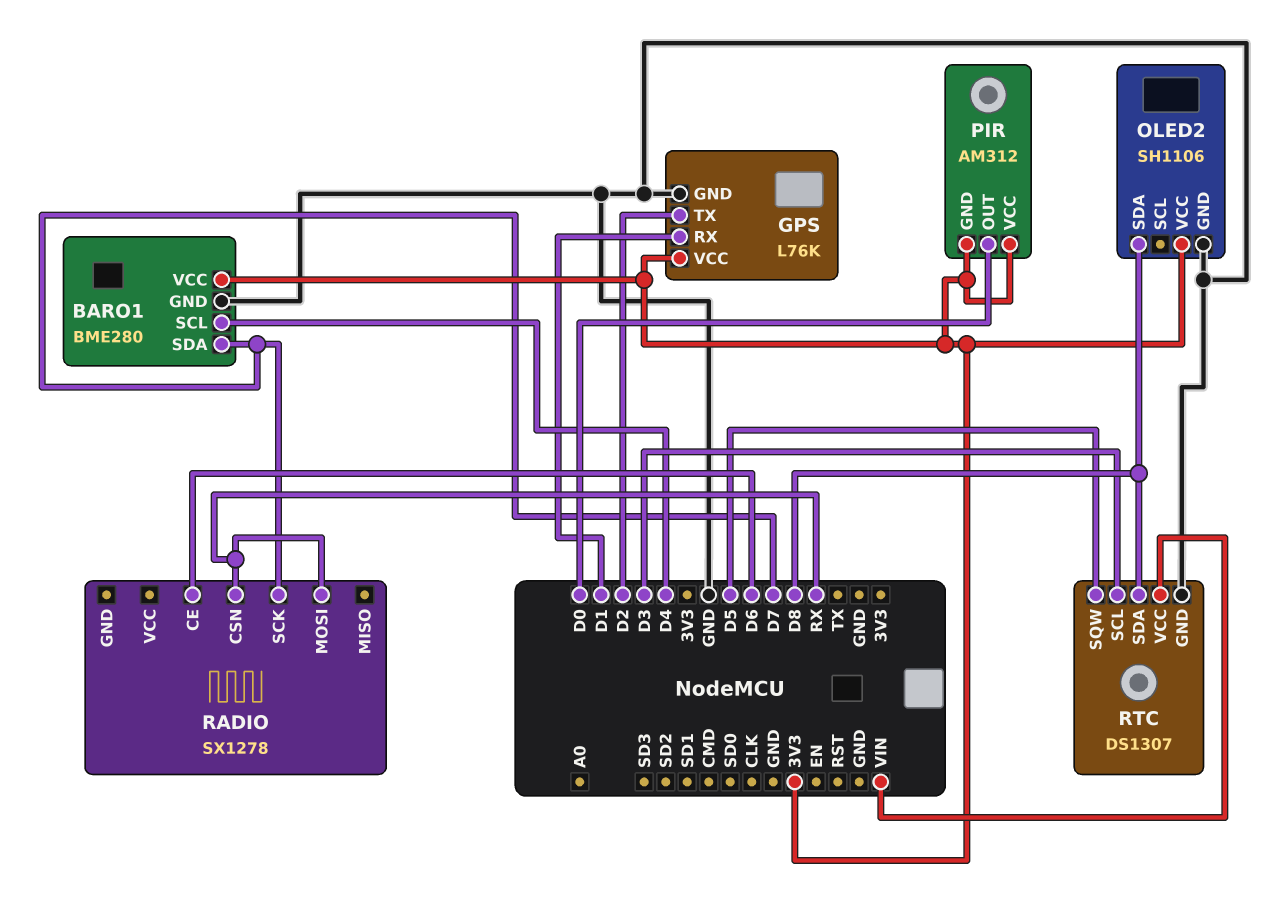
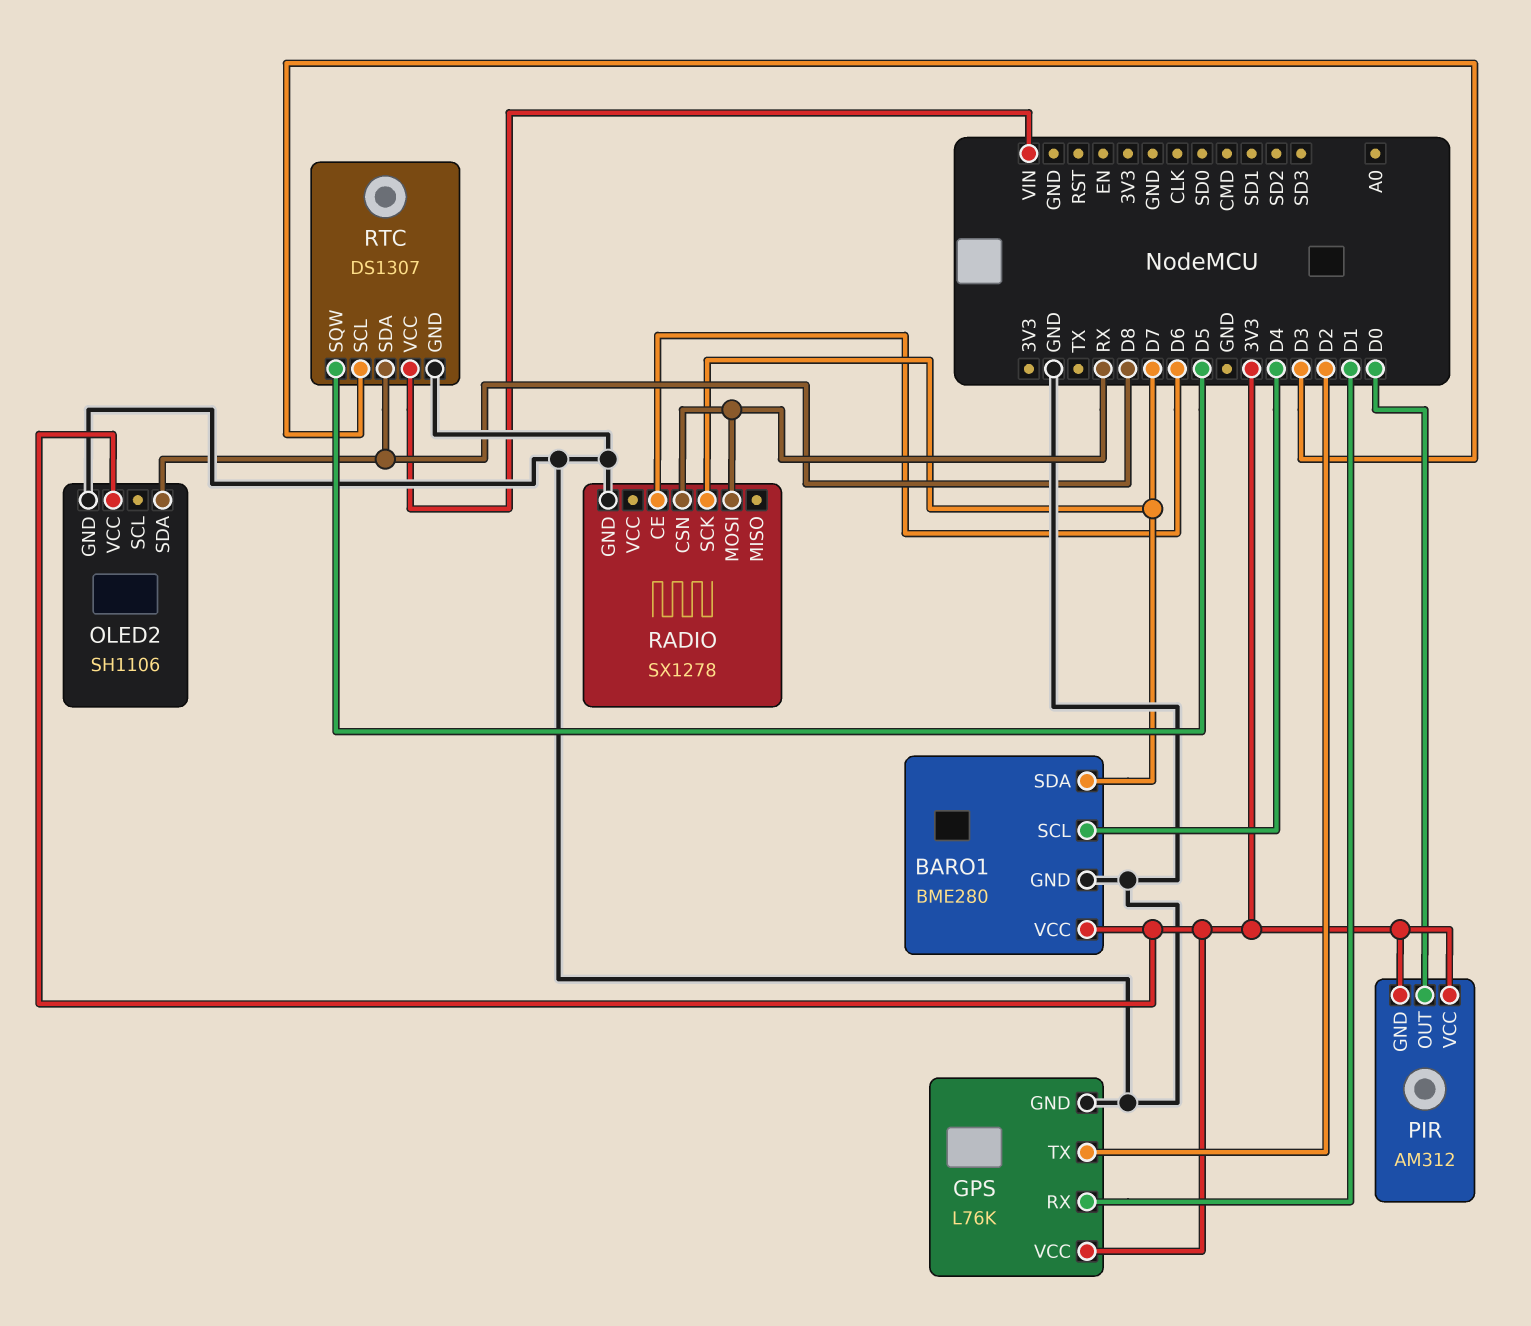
RADIO pin GND: none -> GND

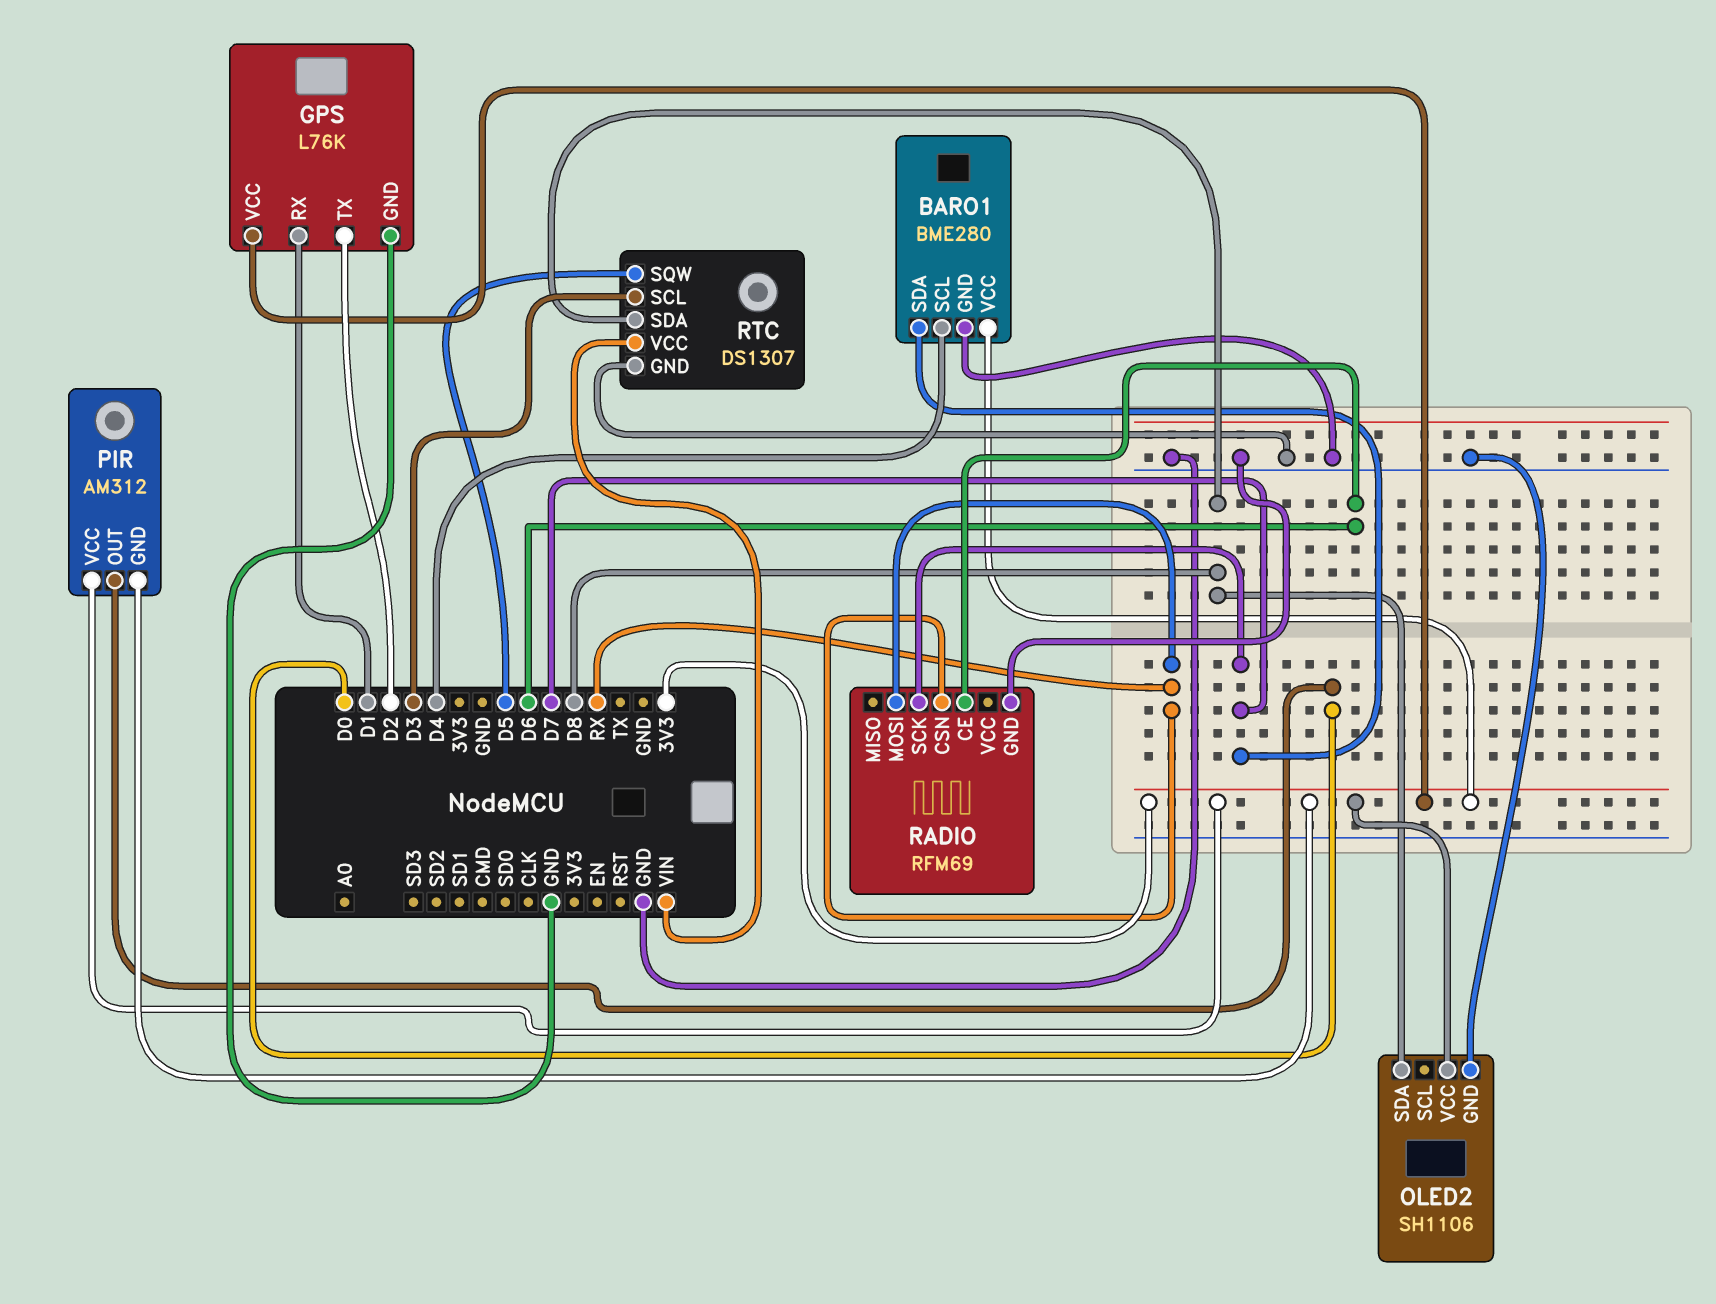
RADIO: SX1278 -> RFM69

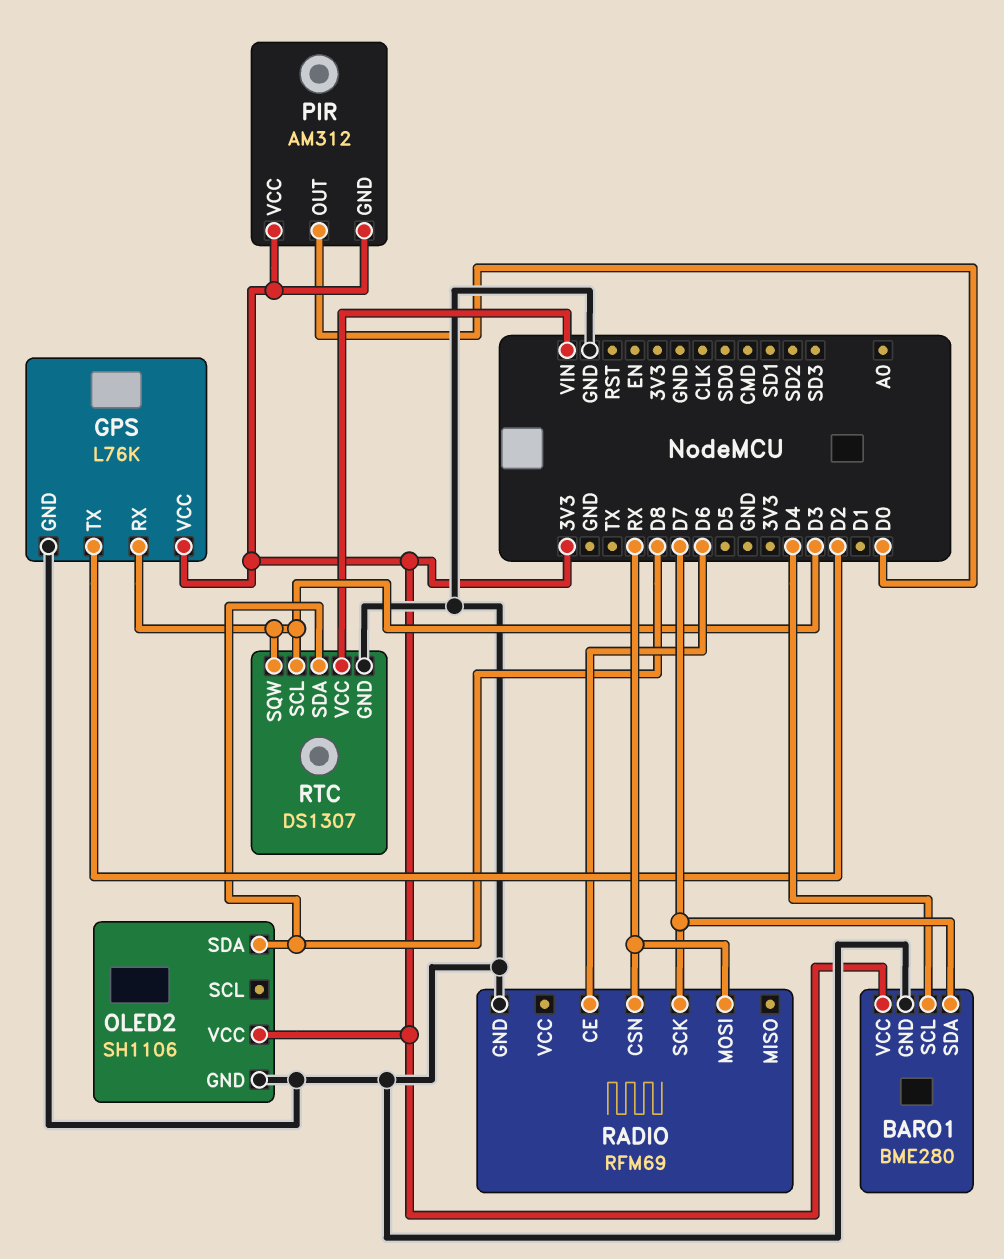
GPS pin RX: D1 -> D3
RTC pin SQW: D5 -> D3

